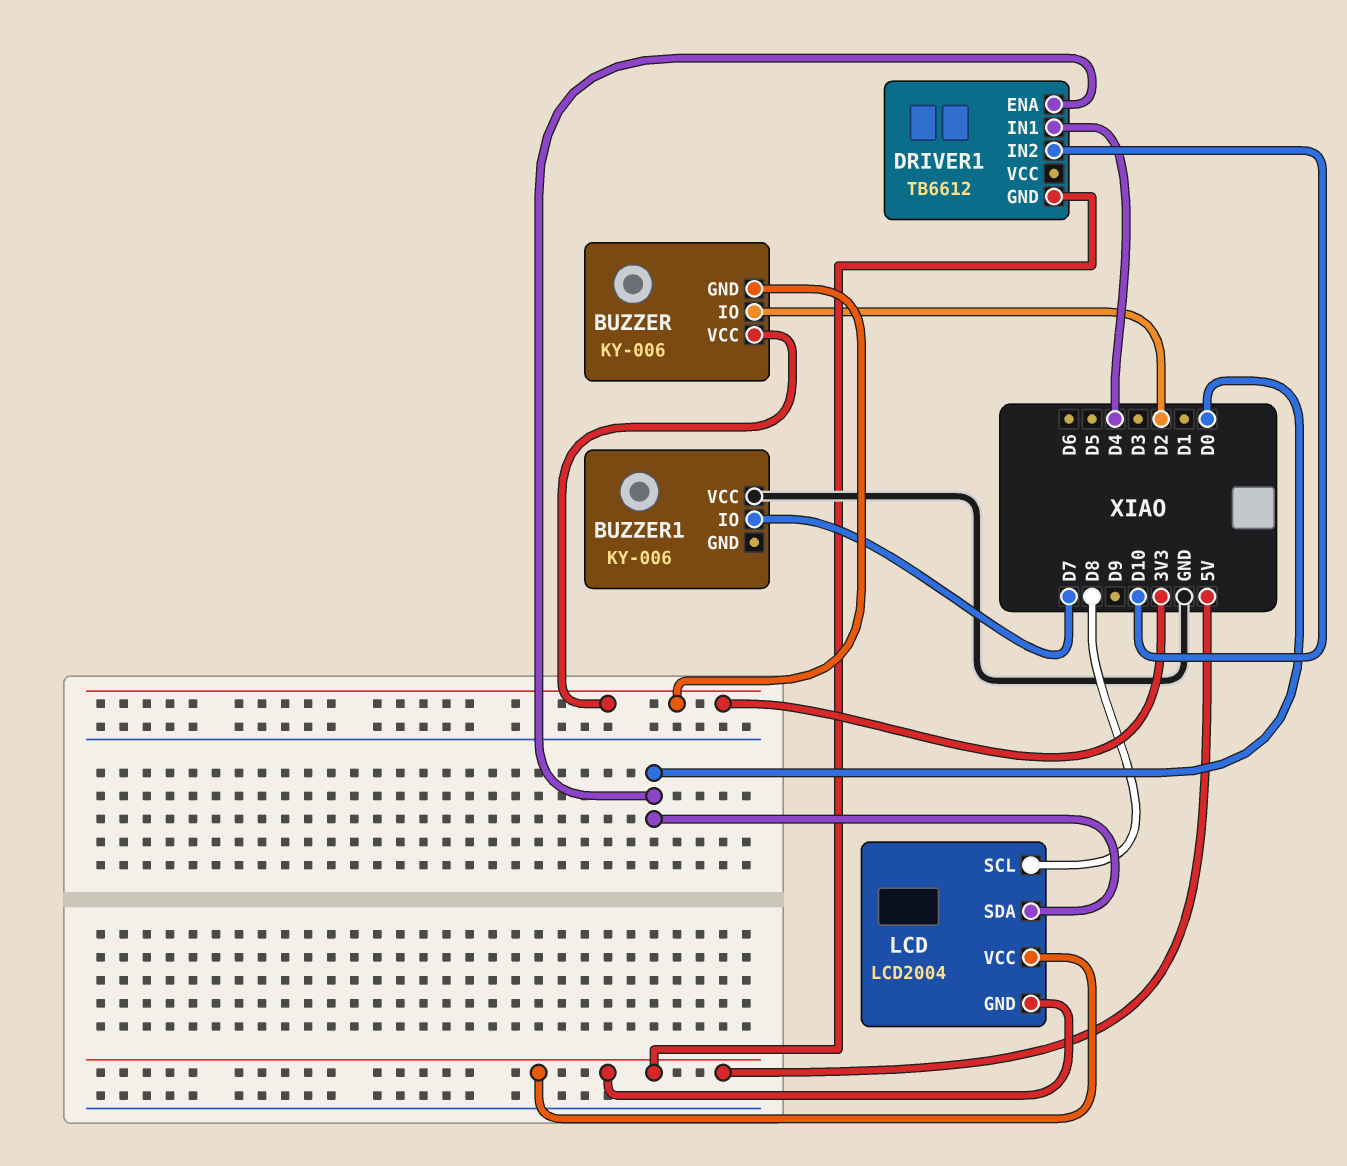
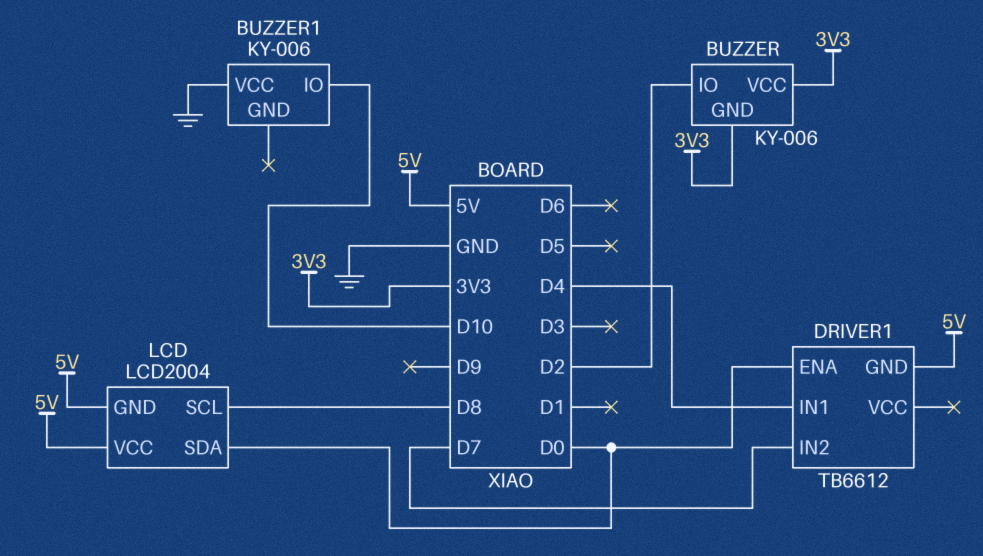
BUZZER1 pin IO: D7 -> D10
DRIVER1 pin IN2: D10 -> D7

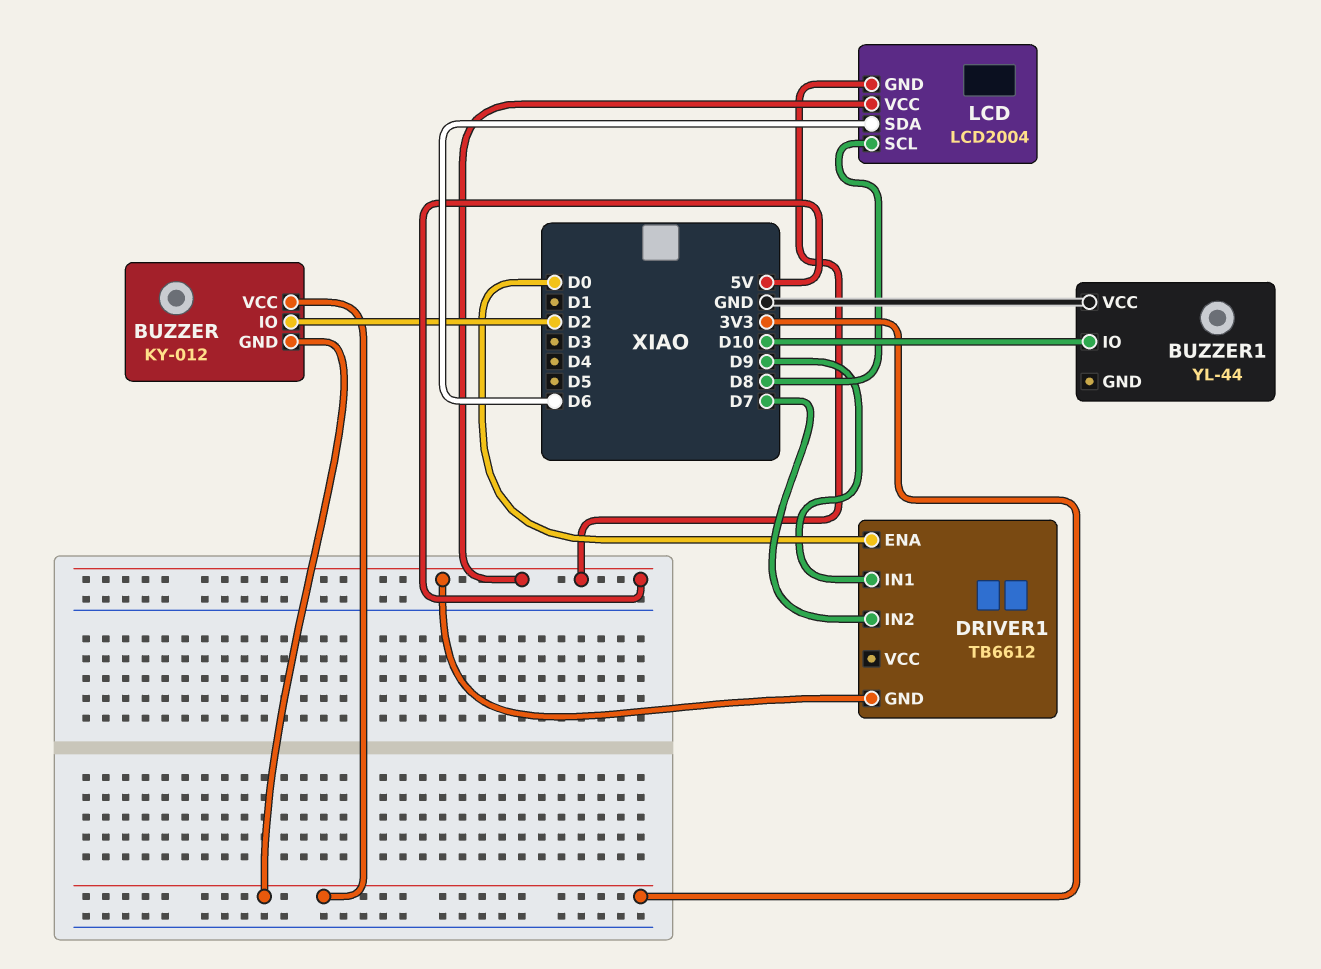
BUZZER: KY-006 -> KY-012
BUZZER1: KY-006 -> YL-44
DRIVER1 pin IN1: D4 -> D9
LCD pin SDA: D0 -> D6

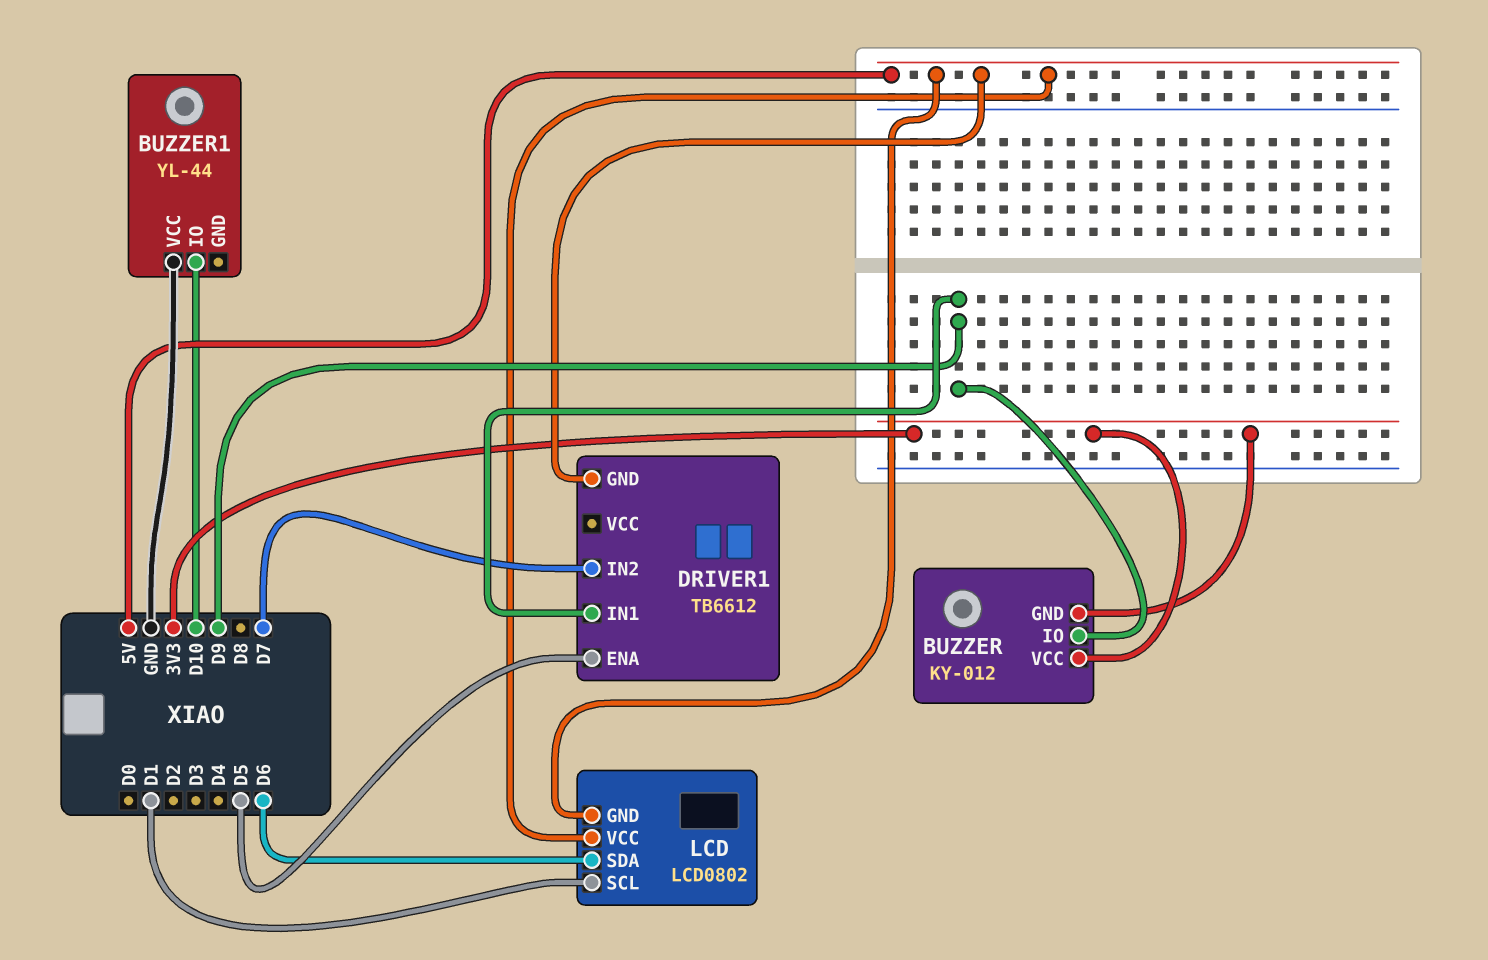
BUZZER pin IO: D2 -> D9
DRIVER1 pin ENA: D0 -> D5
LCD: LCD2004 -> LCD0802
LCD pin SCL: D8 -> D1

